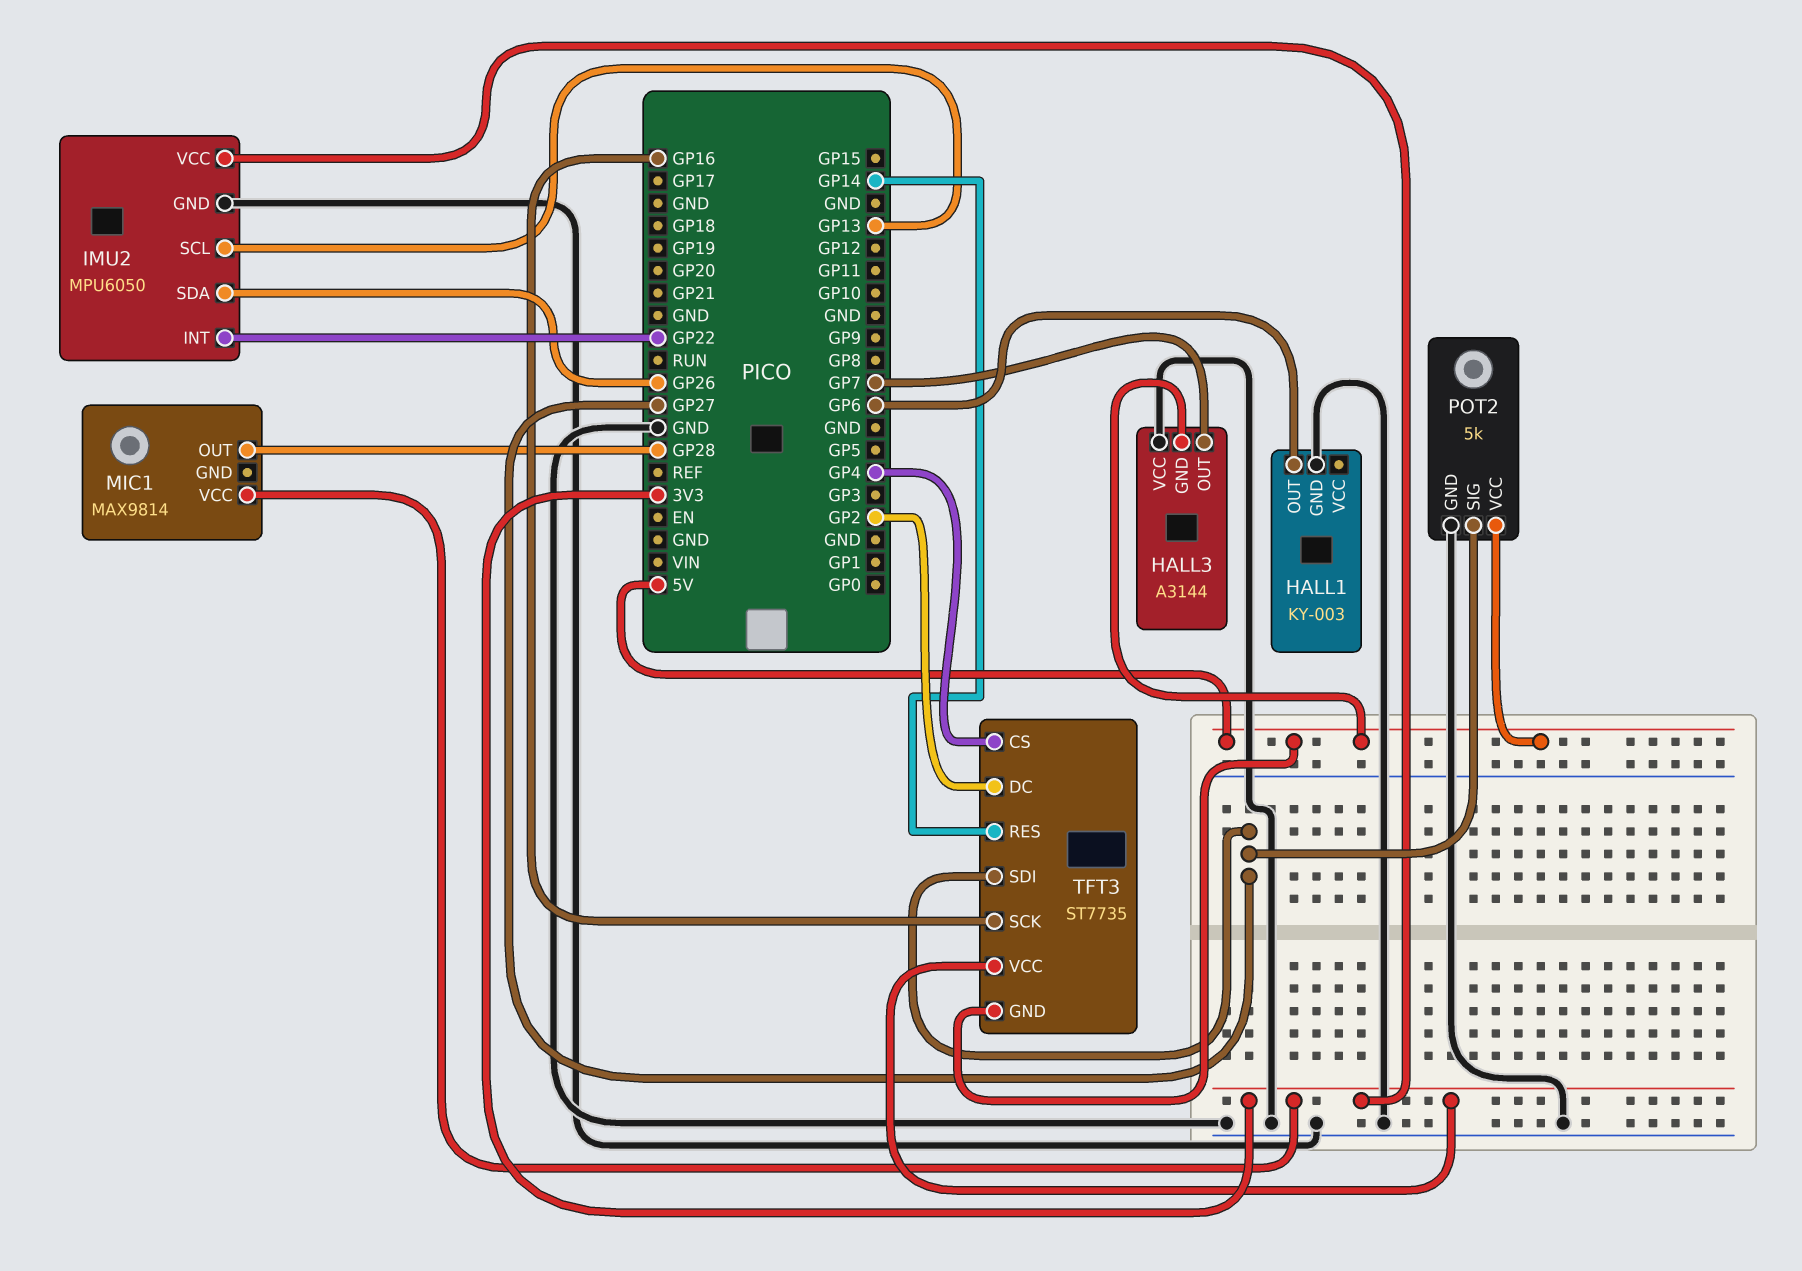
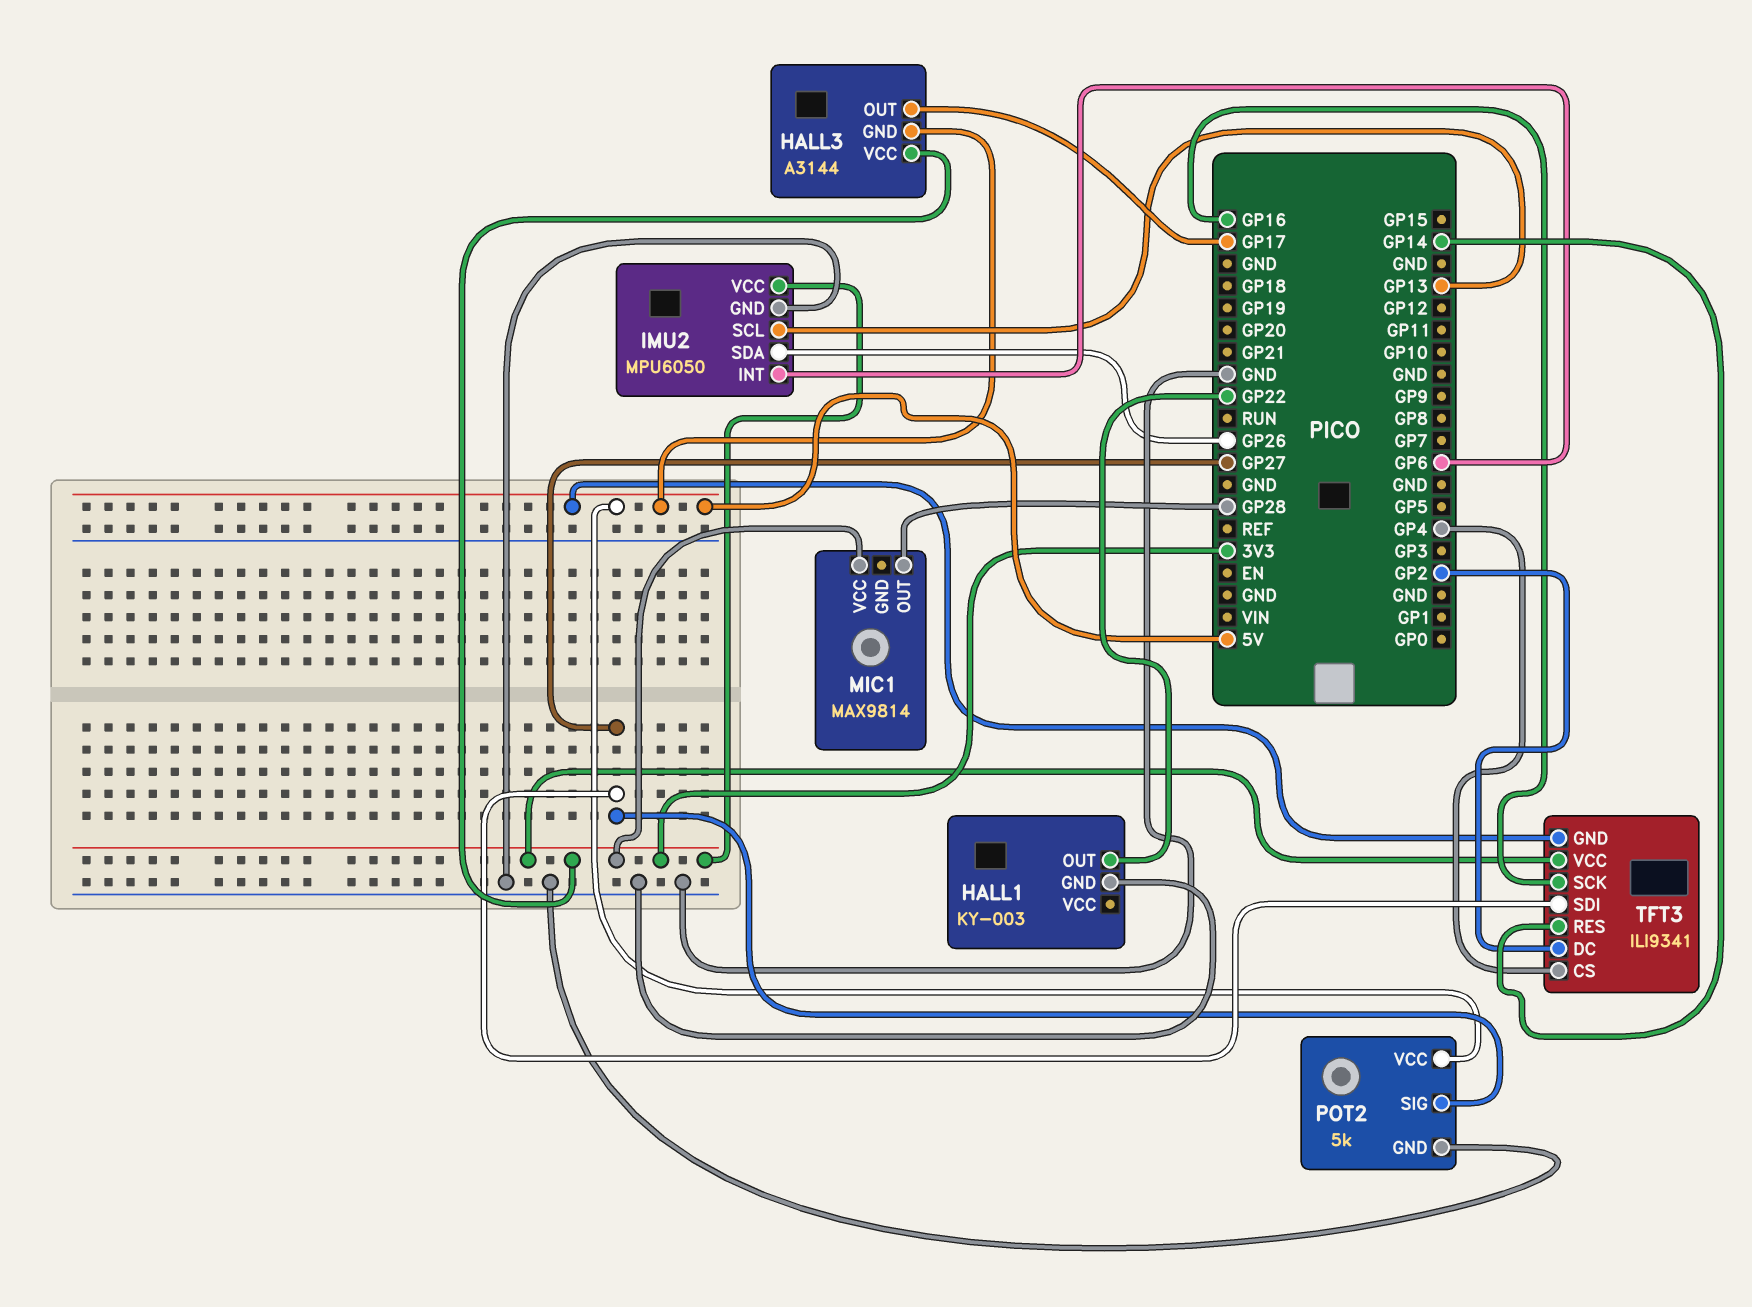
HALL1 pin OUT: GP6 -> GP22
HALL3 pin OUT: GP7 -> GP17
HALL3 pin VCC: GND -> 3V3
IMU2 pin INT: GP22 -> GP6
TFT3: ST7735 -> ILI9341

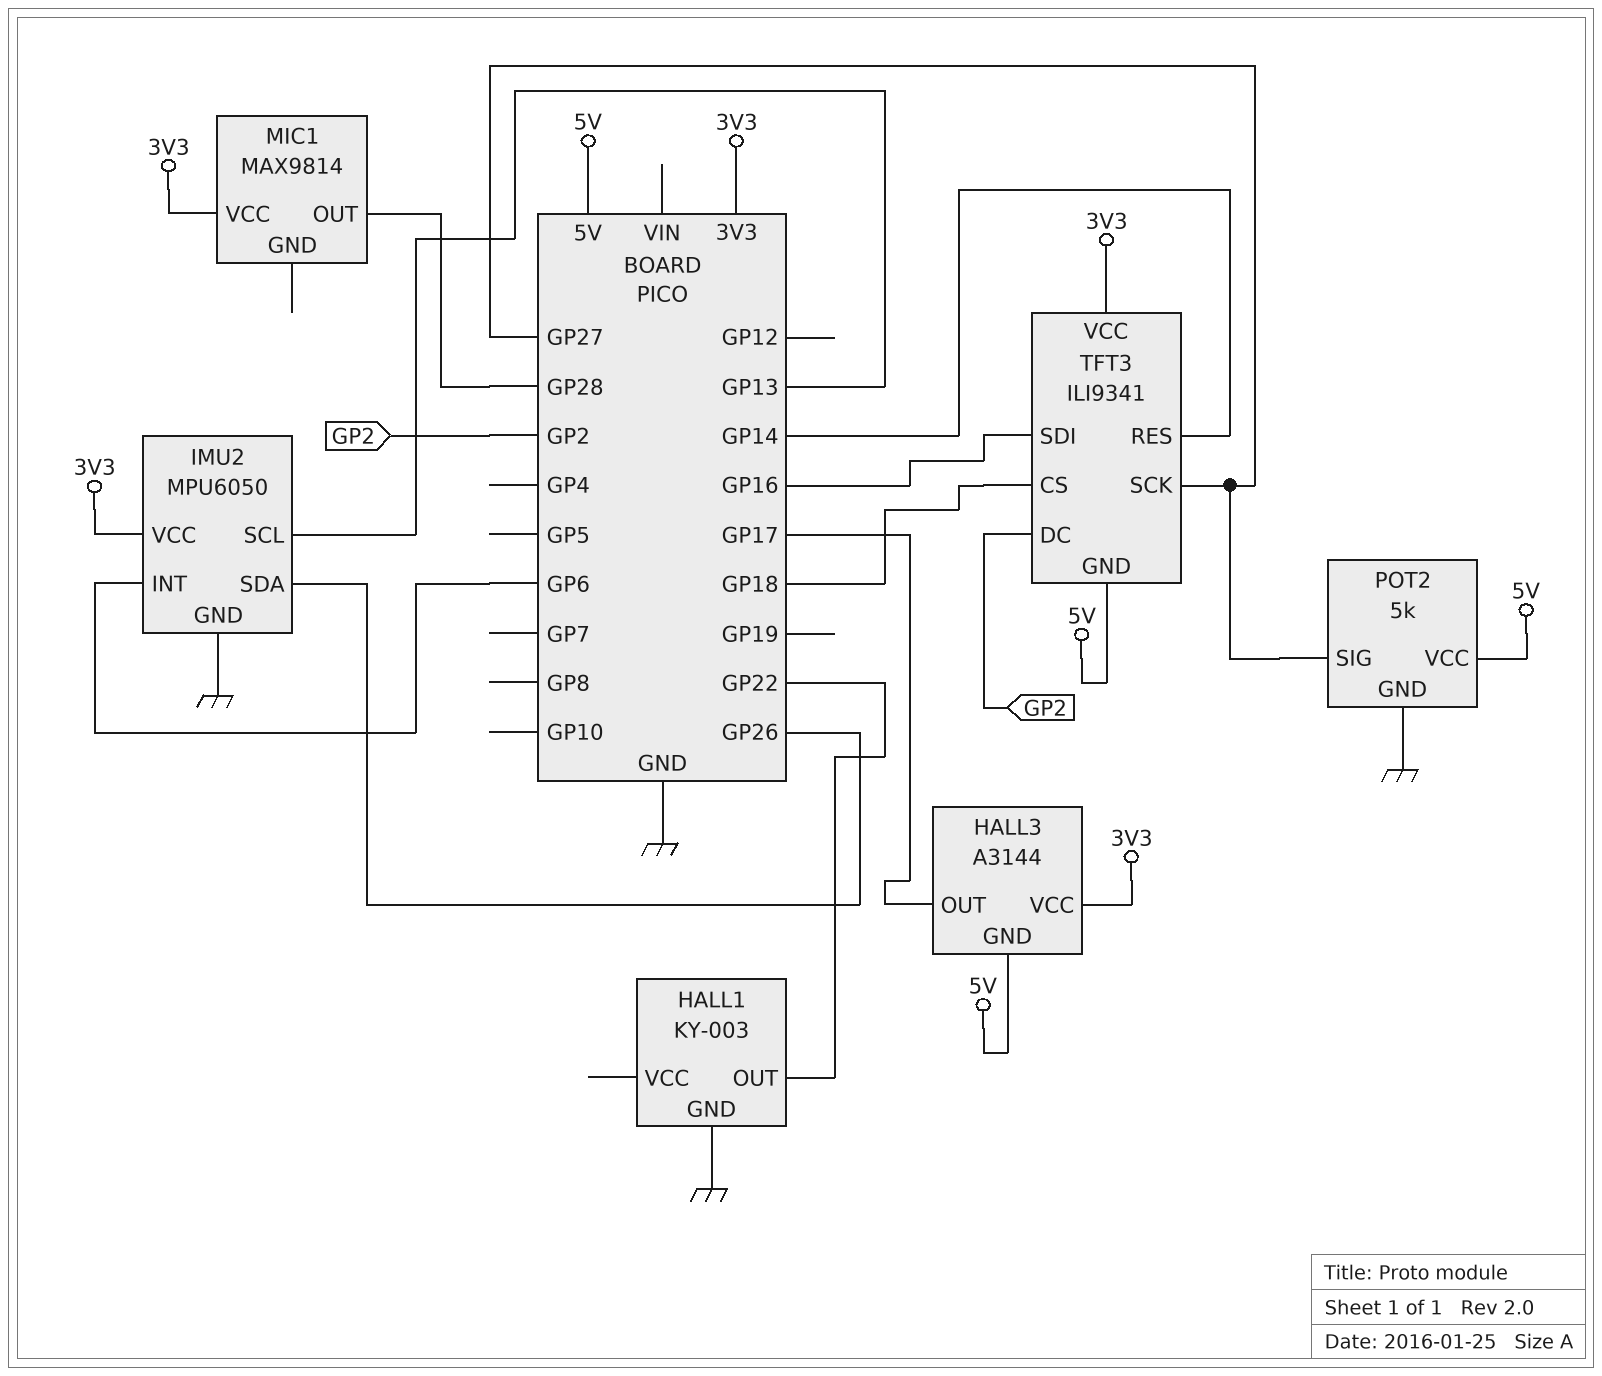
TFT3 pin CS: GP4 -> GP18
TFT3 pin SCK: GP16 -> GP27
TFT3 pin SDI: GP27 -> GP16

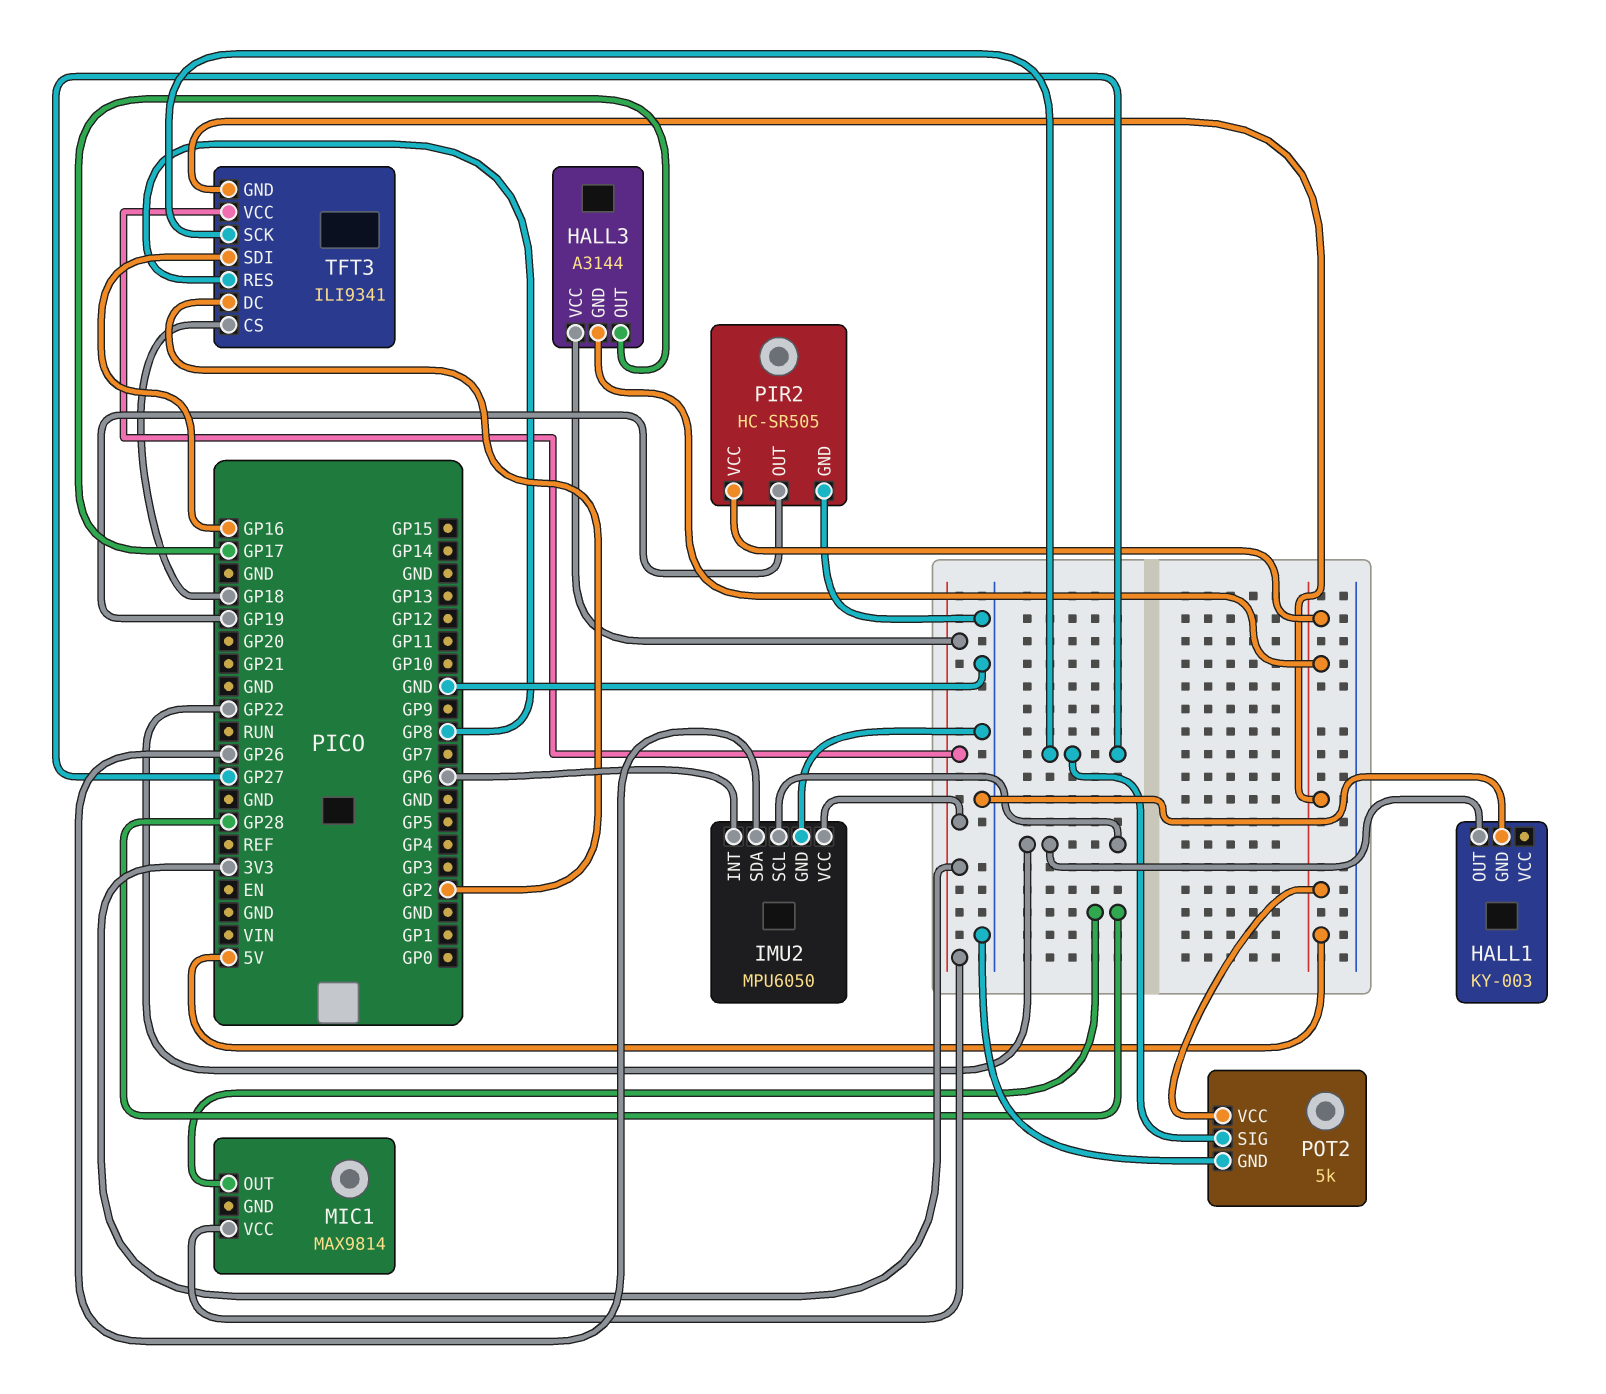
IMU2 pin SCL: GP13 -> GP22
PIR2: none -> HC-SR505
PIR2 pin GND: none -> GND
PIR2 pin OUT: none -> GP19
PIR2 pin VCC: none -> 5V
TFT3 pin RES: GP14 -> GP8

